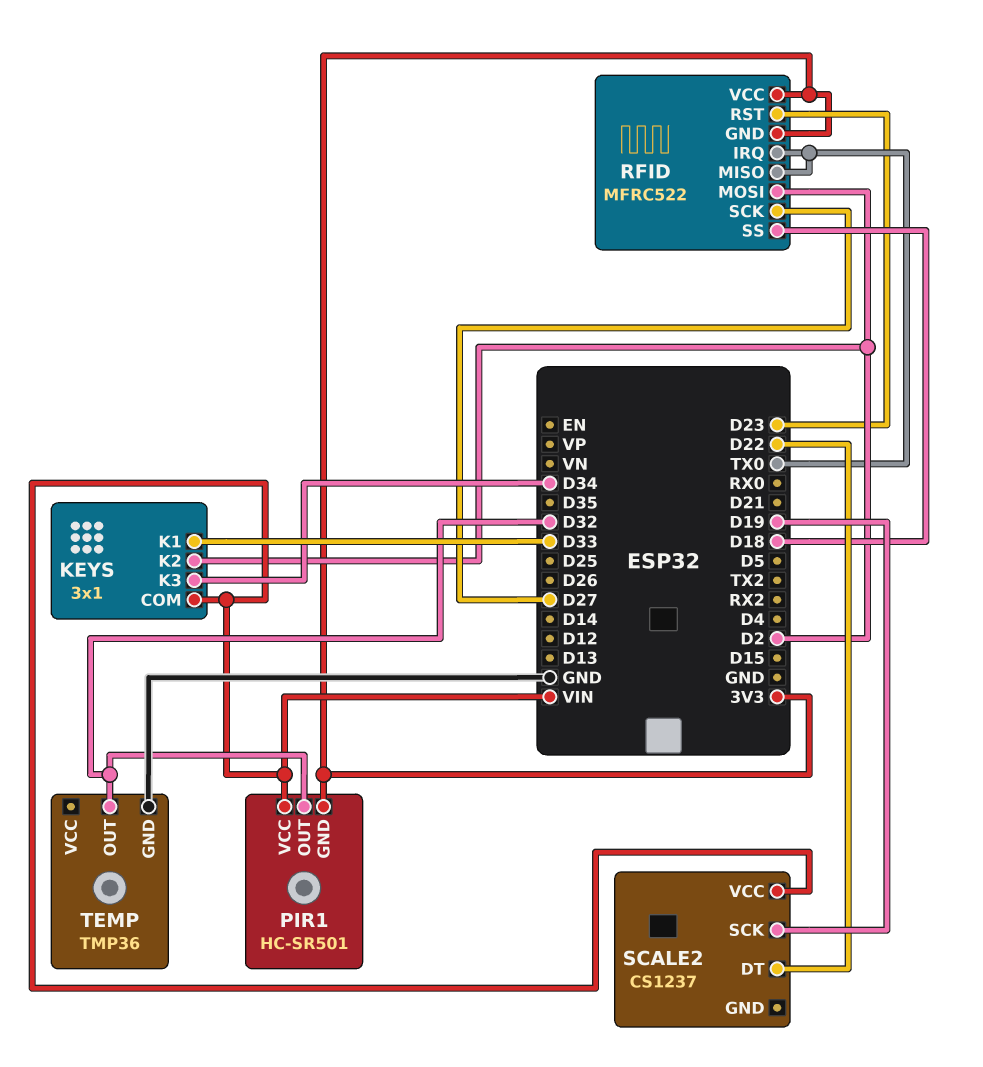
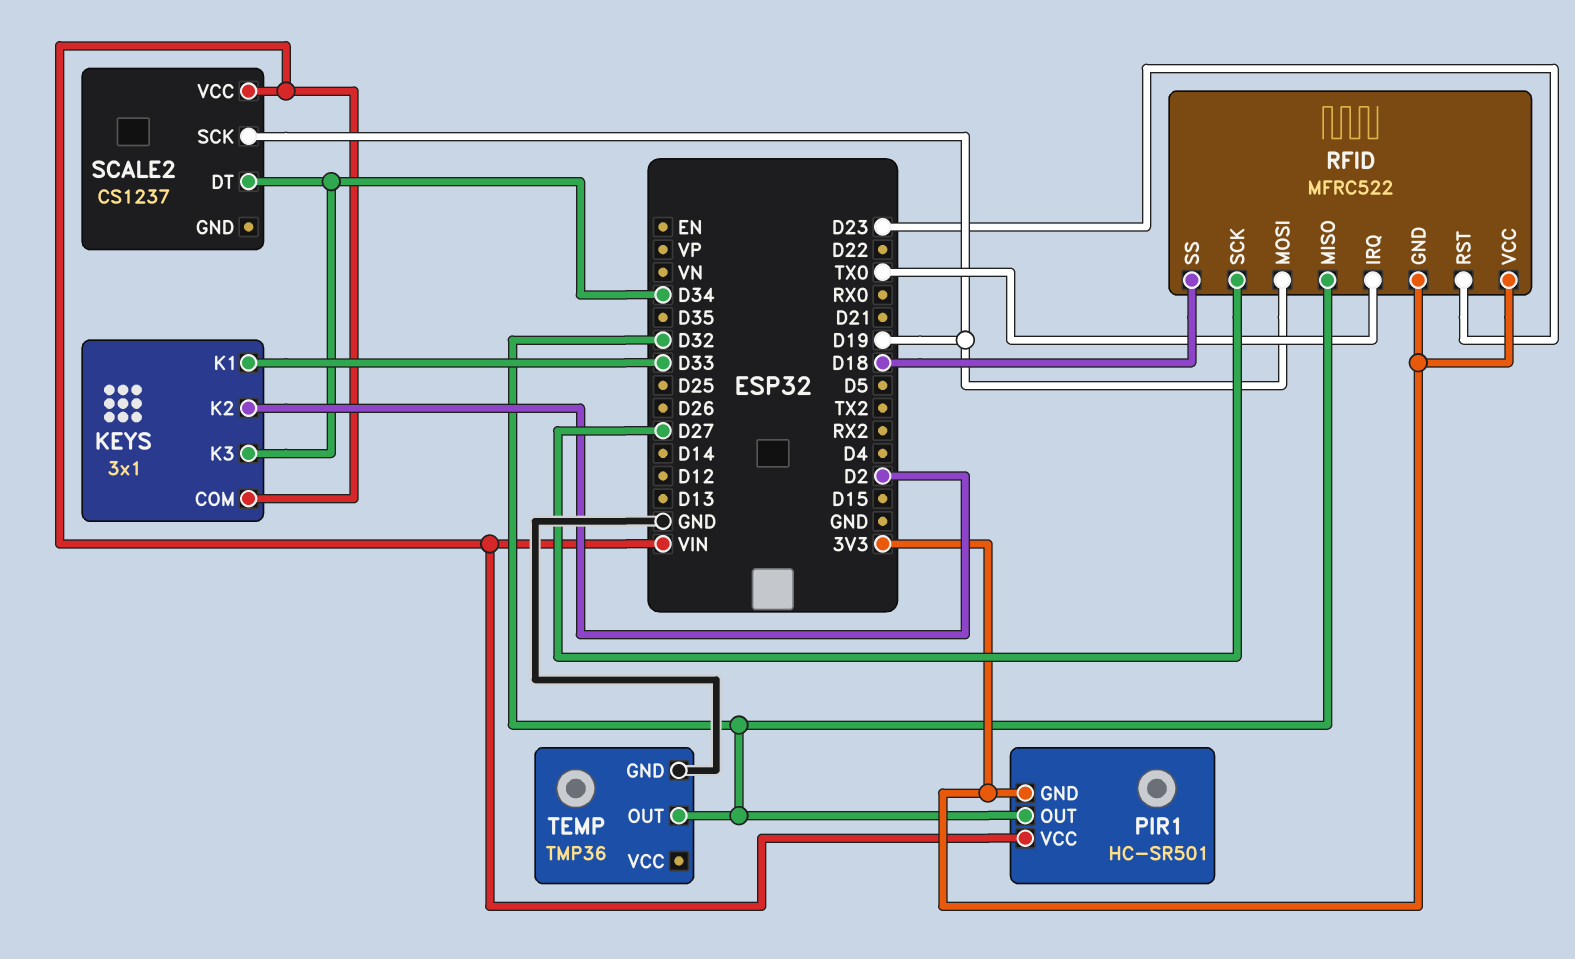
RFID pin MISO: TX0 -> D32
RFID pin MOSI: D2 -> D19
SCALE2 pin DT: D22 -> D34

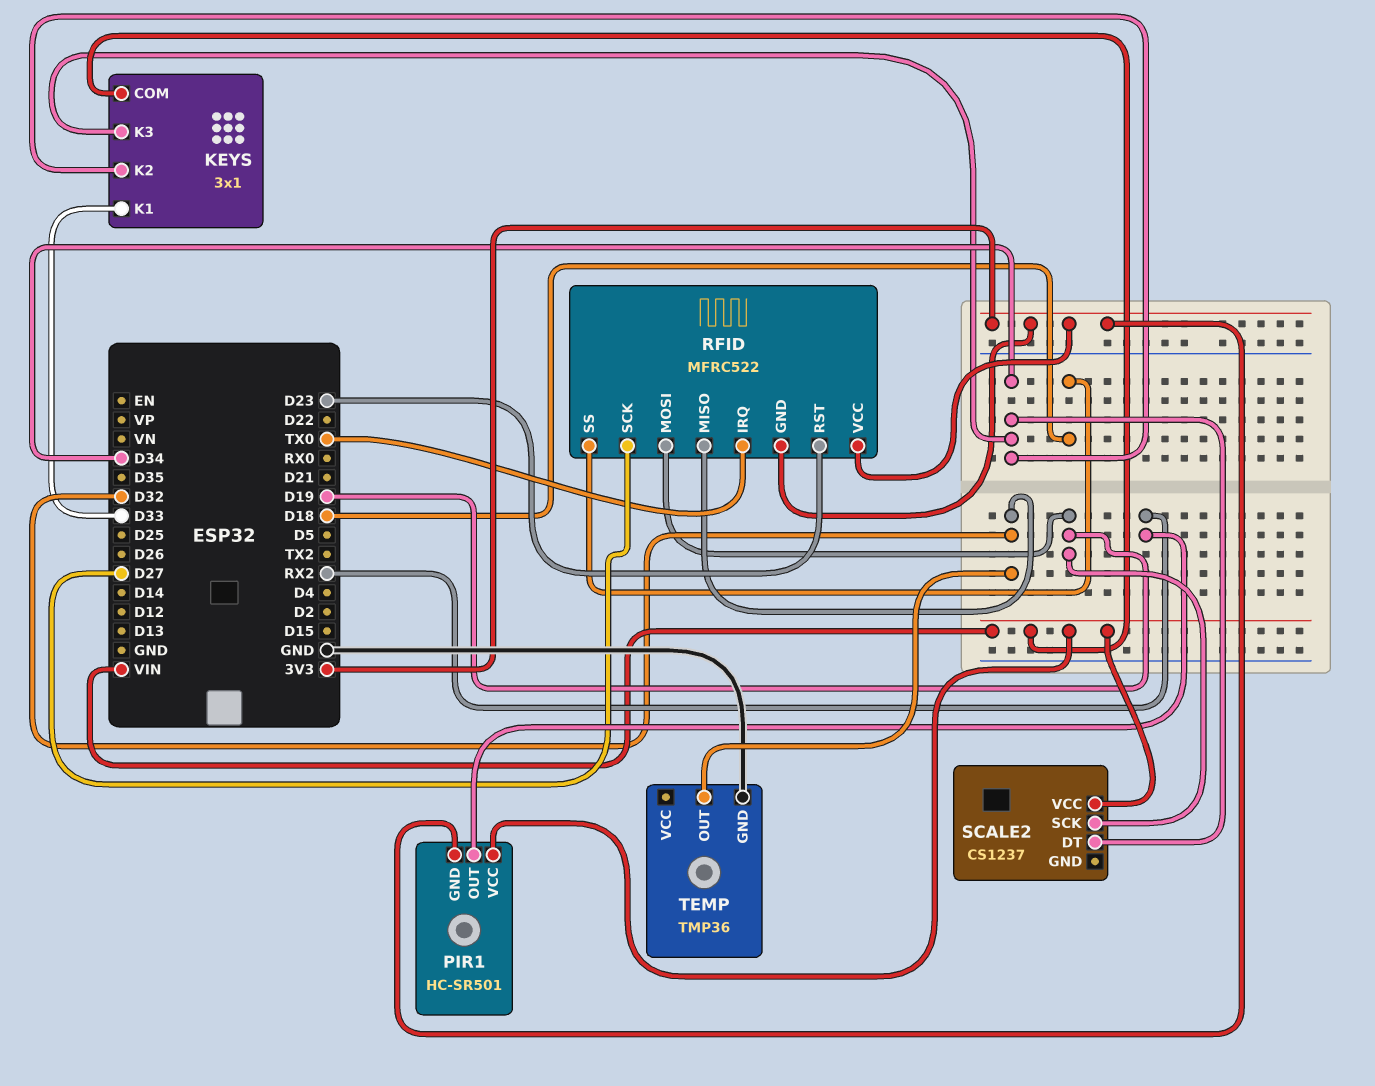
KEYS pin K2: D2 -> D34
PIR1 pin OUT: D32 -> RX2

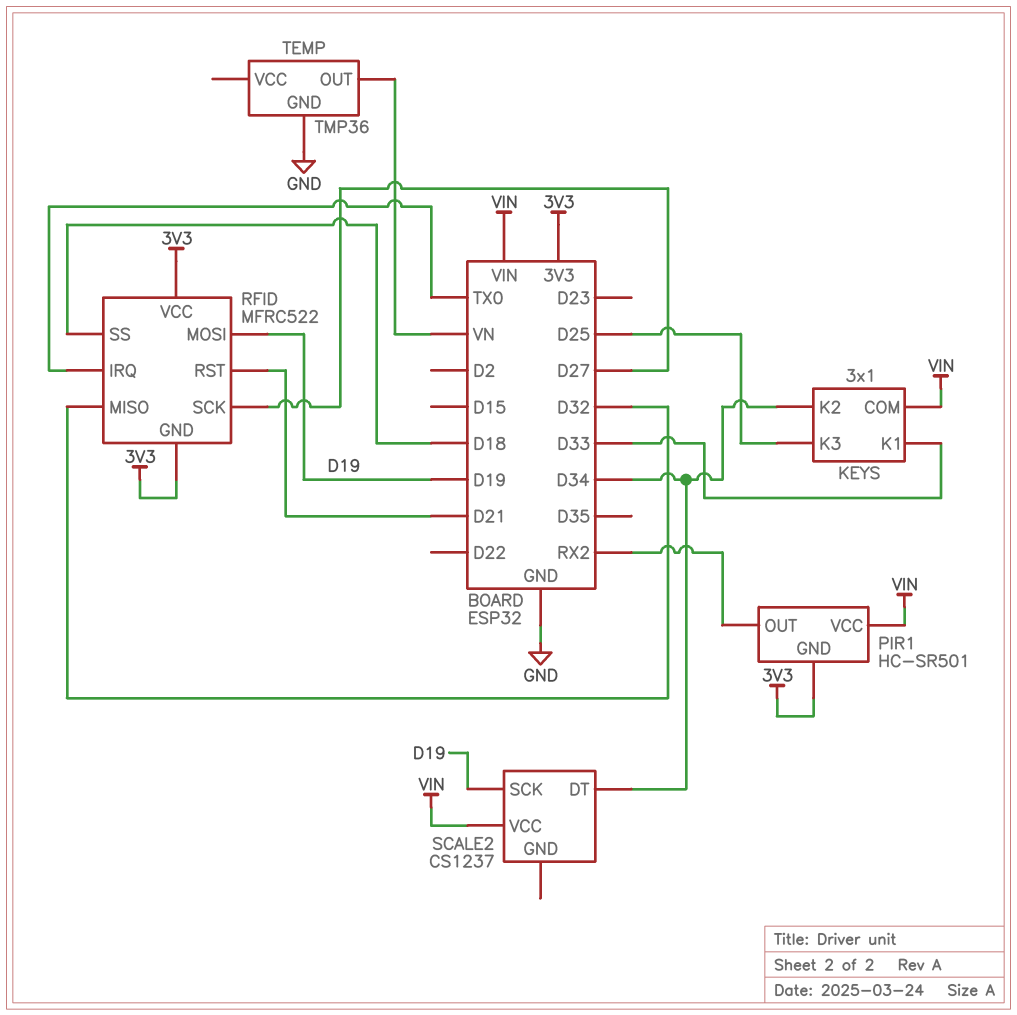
KEYS pin K3: D34 -> D25
RFID pin RST: D23 -> D21
TEMP pin OUT: D32 -> VN

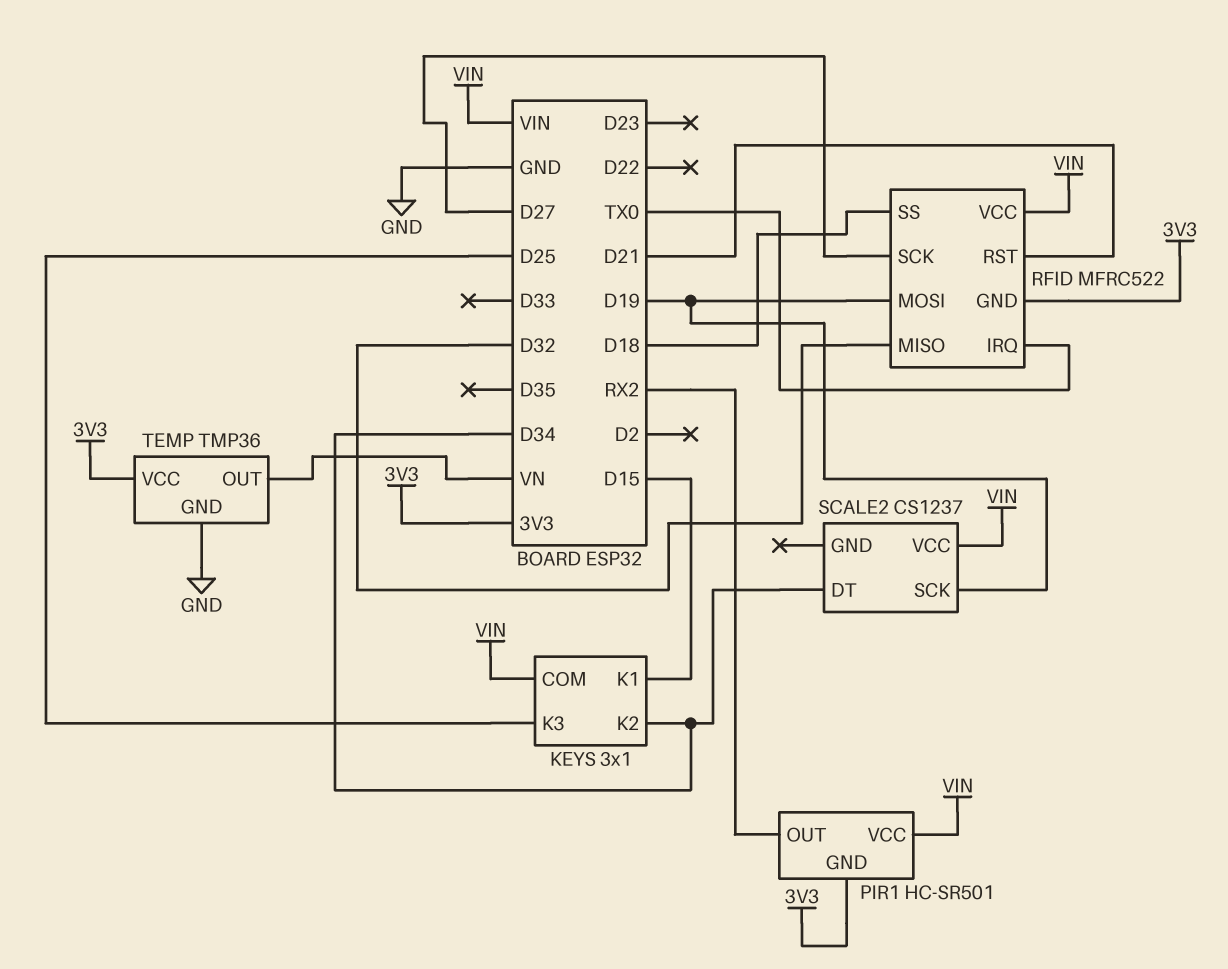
KEYS pin K1: D33 -> D15
RFID pin VCC: 3V3 -> VIN
TEMP pin VCC: none -> 3V3

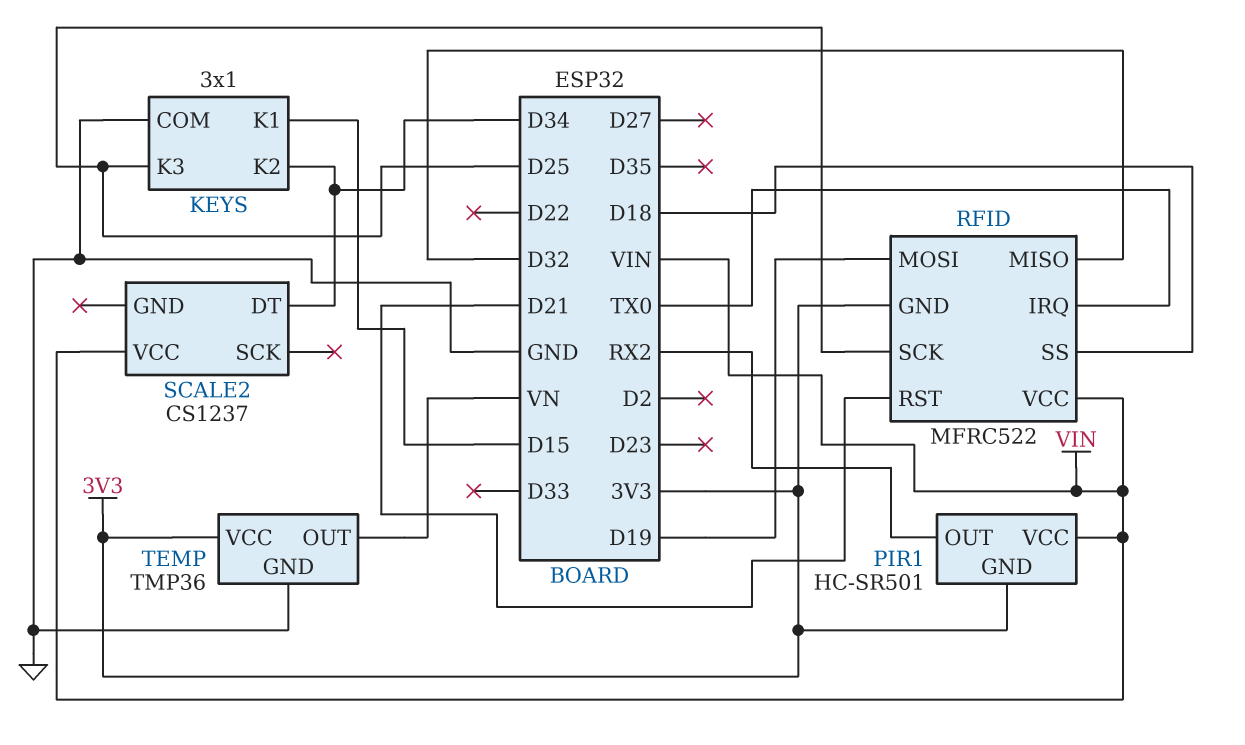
KEYS pin COM: VIN -> GND
RFID pin SCK: D27 -> D25
SCALE2 pin SCK: D19 -> none

